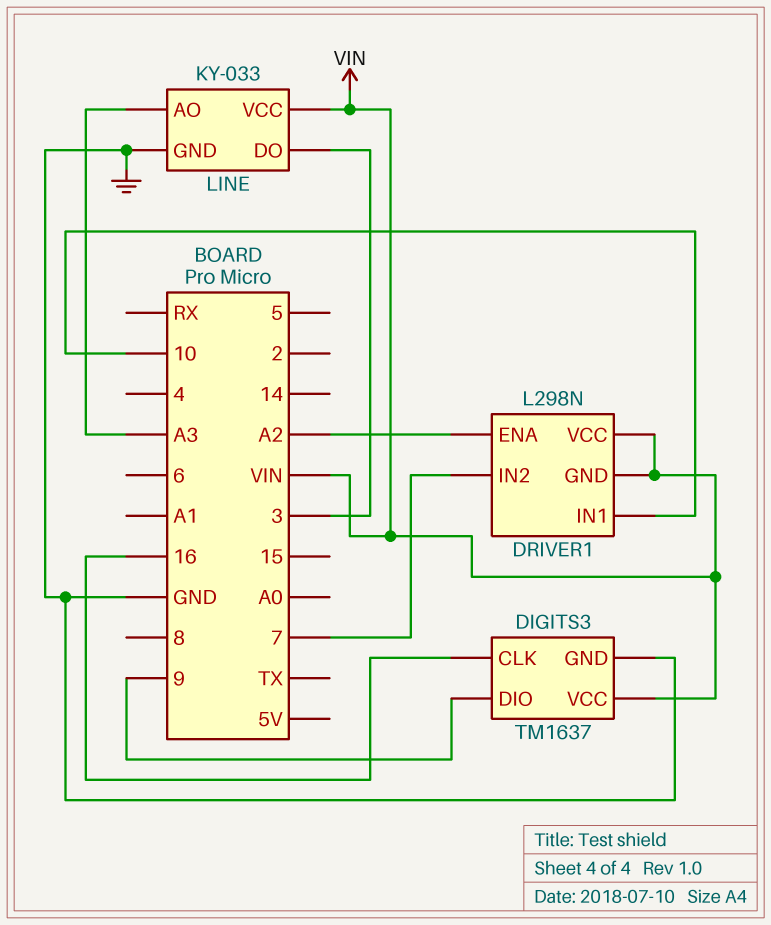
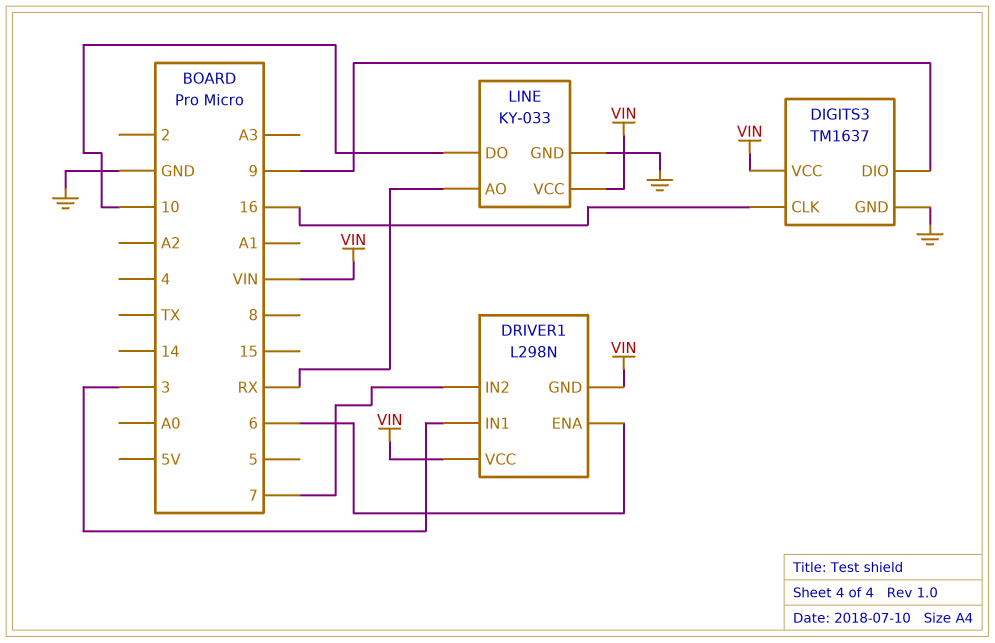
DRIVER1 pin ENA: A2 -> 6
DRIVER1 pin IN1: 10 -> 3
LINE pin AO: A3 -> RX
LINE pin DO: 3 -> 10

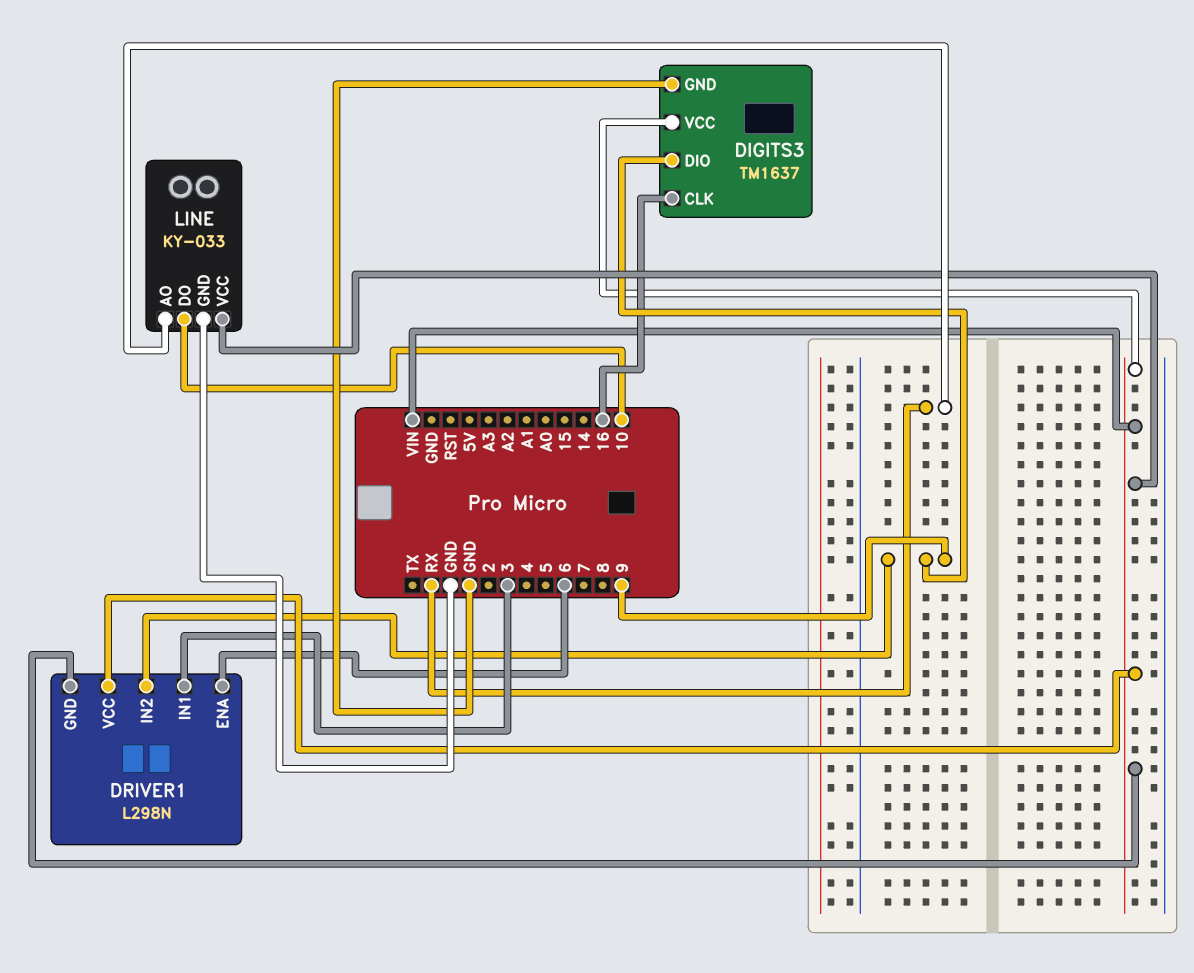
DRIVER1 pin IN2: 7 -> 9

